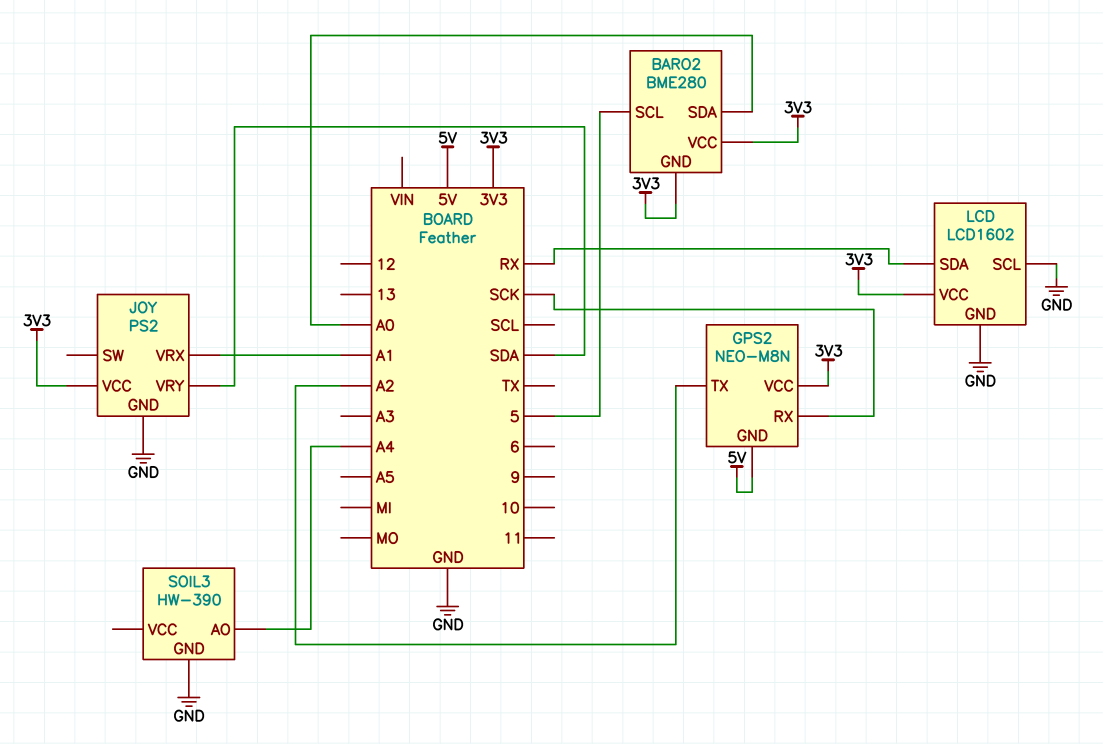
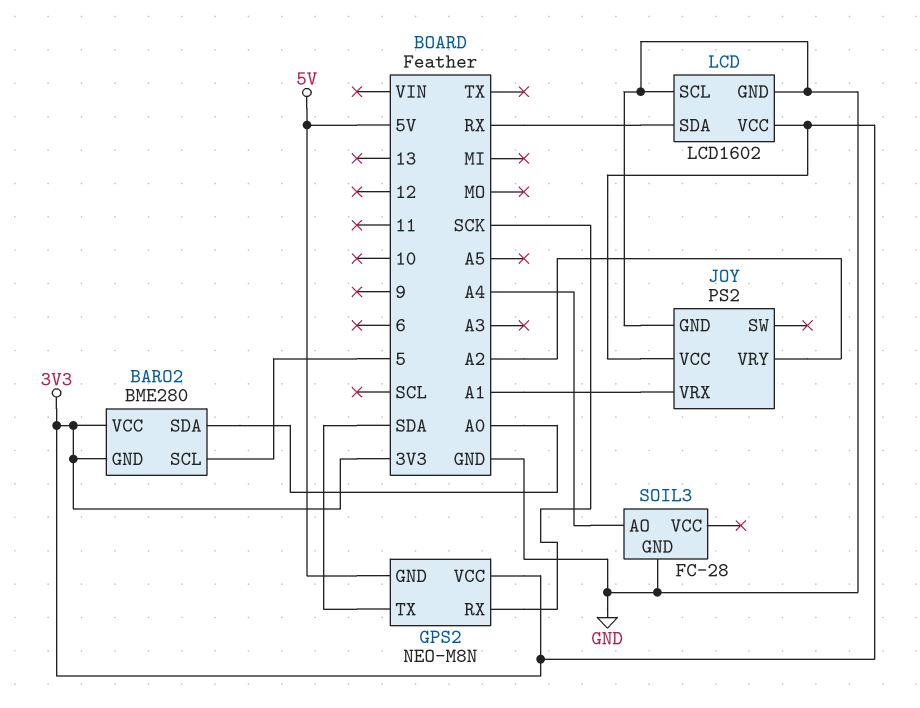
GPS2 pin TX: A2 -> SDA
JOY pin VRY: SDA -> A2
SOIL3: HW-390 -> FC-28

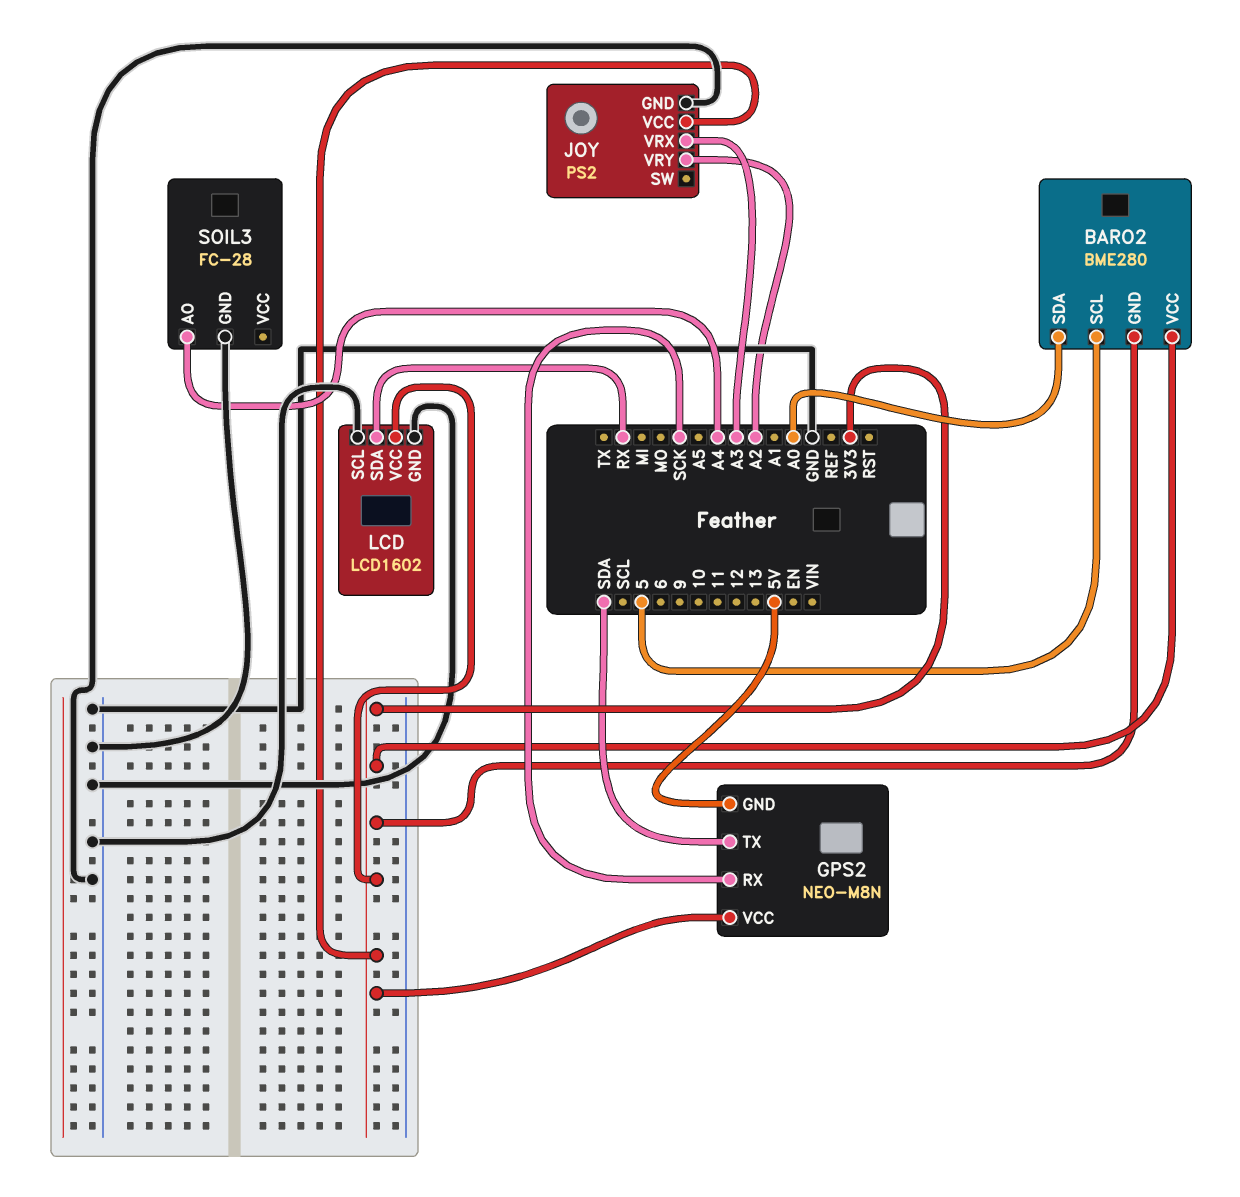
JOY pin VRX: A1 -> A3

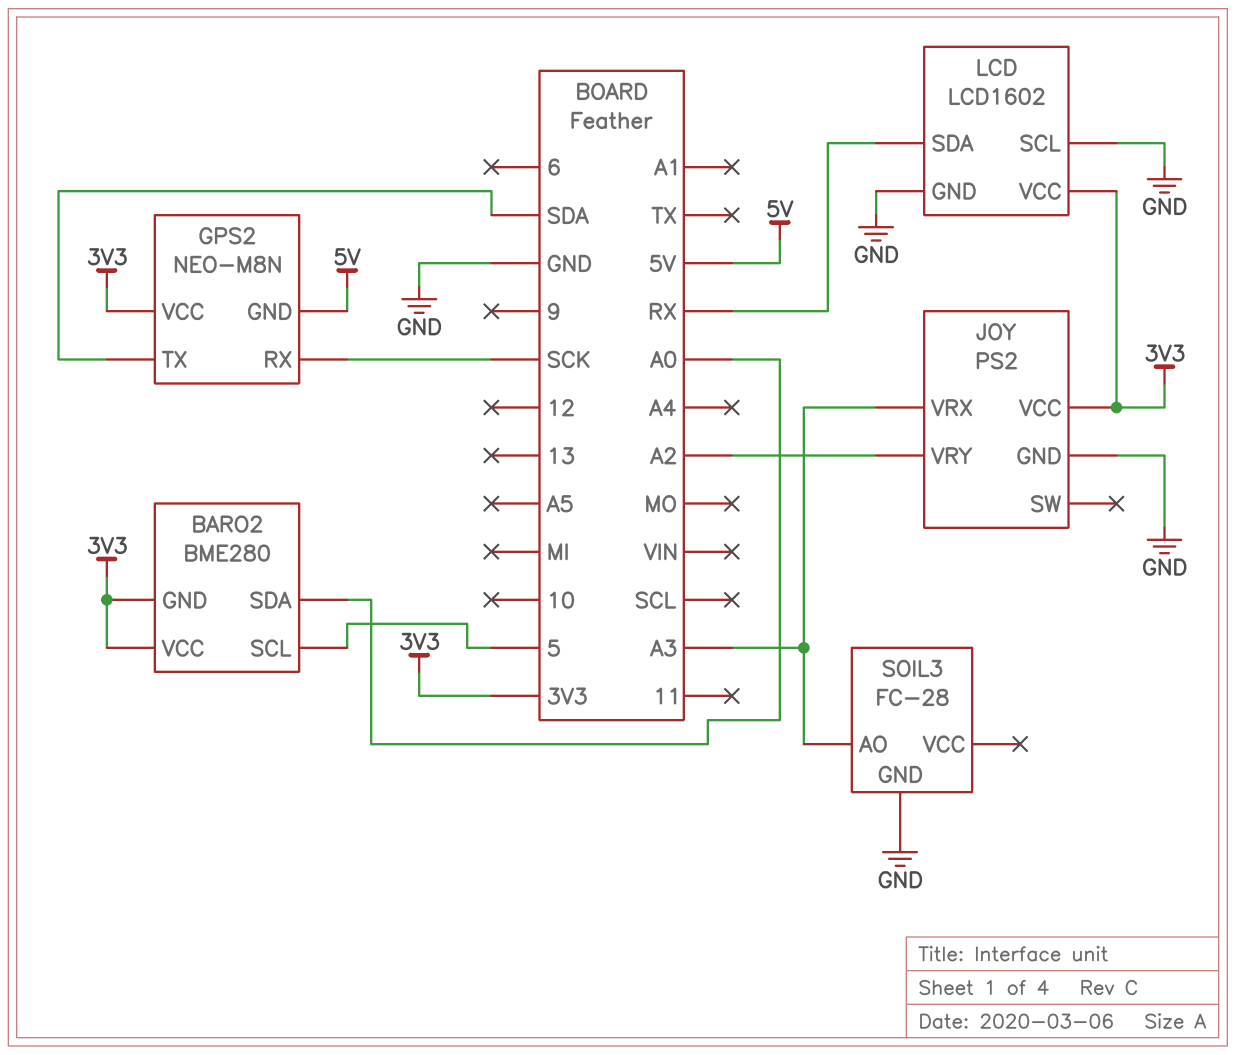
SOIL3 pin AO: A4 -> A3

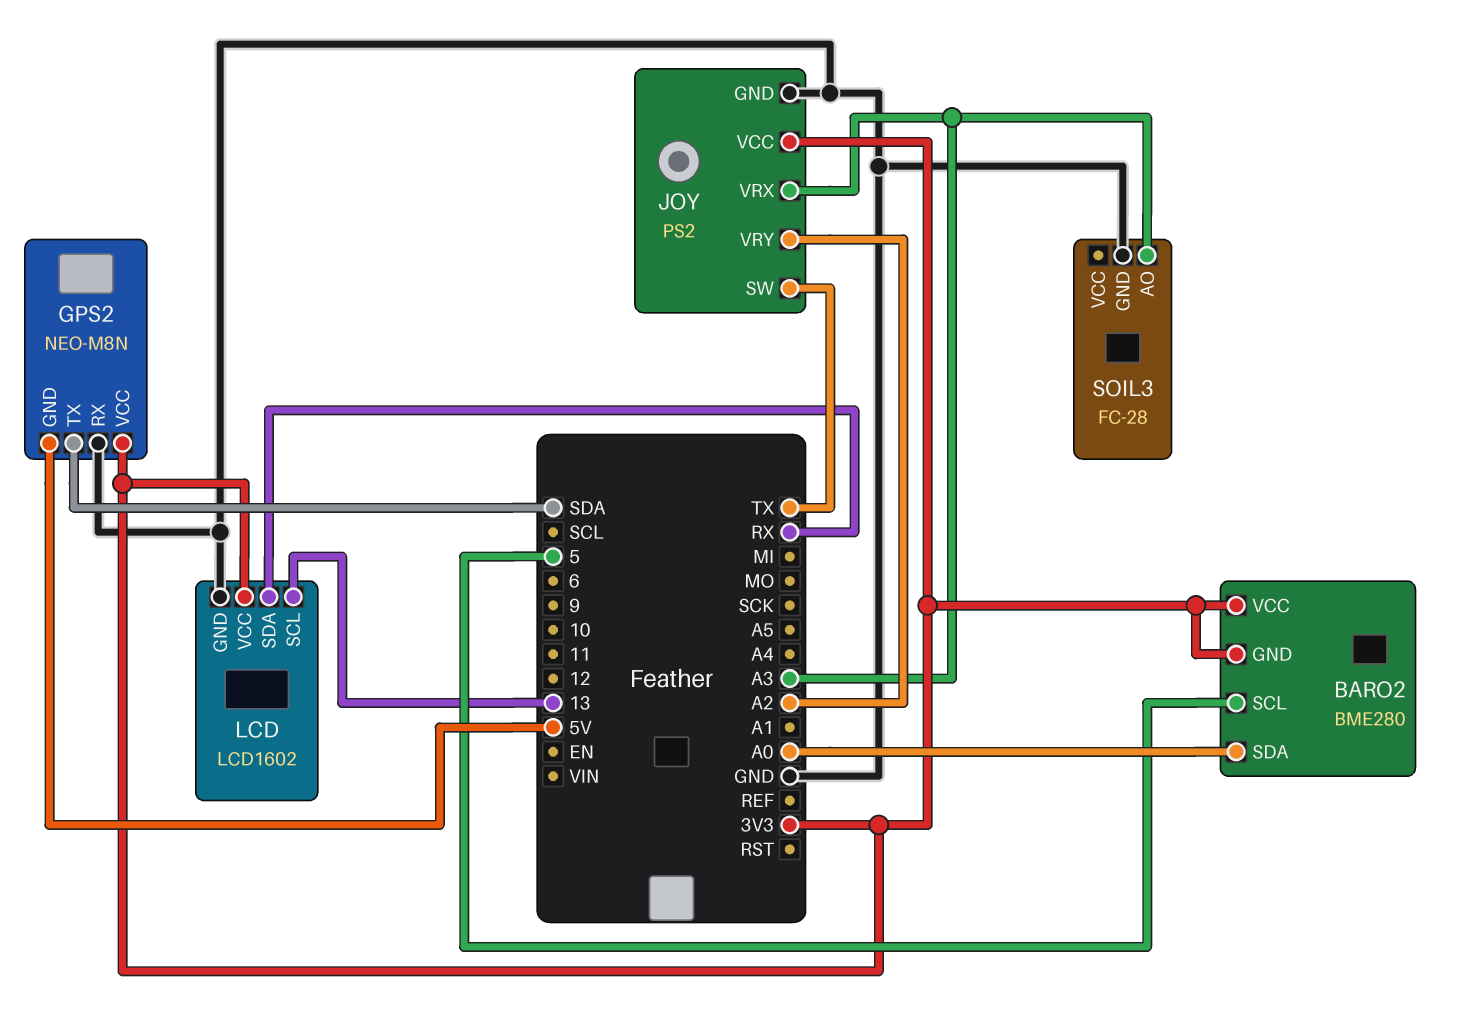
GPS2 pin RX: SCK -> GND
JOY pin SW: none -> TX
LCD pin SCL: GND -> 13

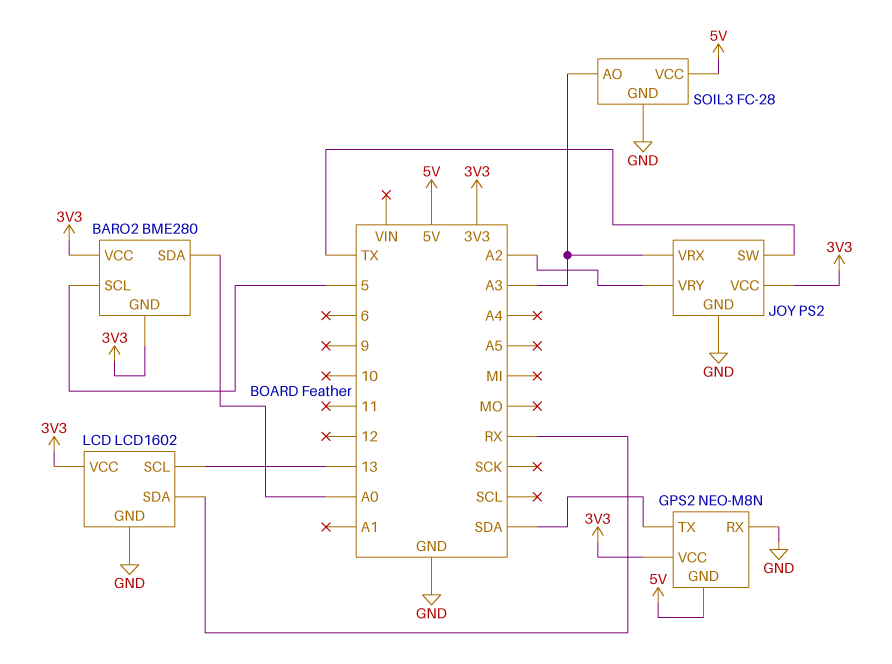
SOIL3 pin VCC: none -> 5V

